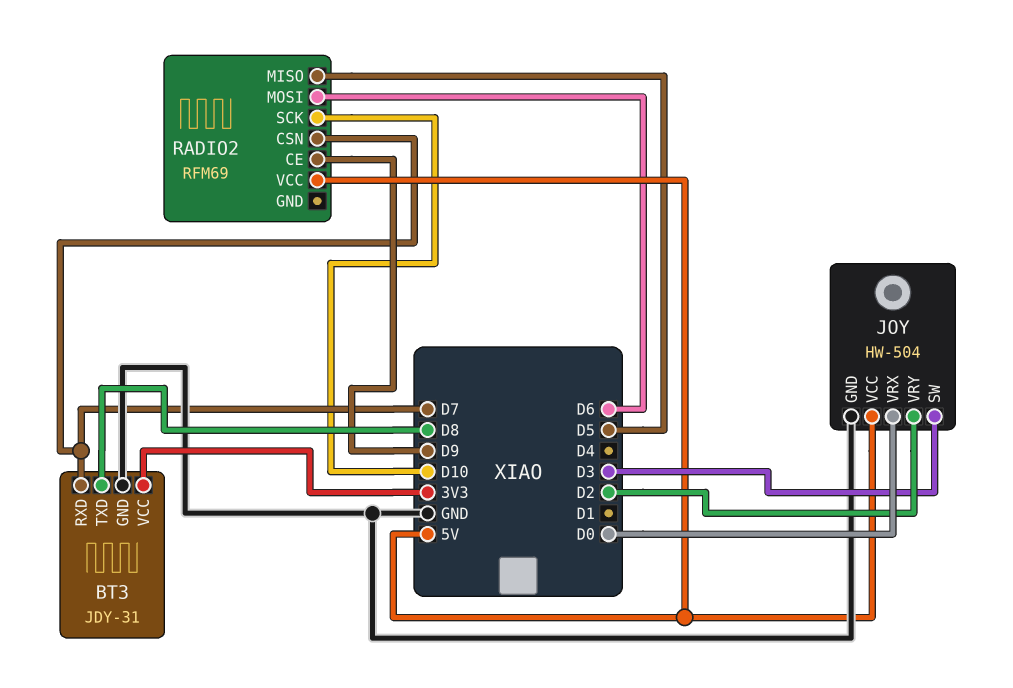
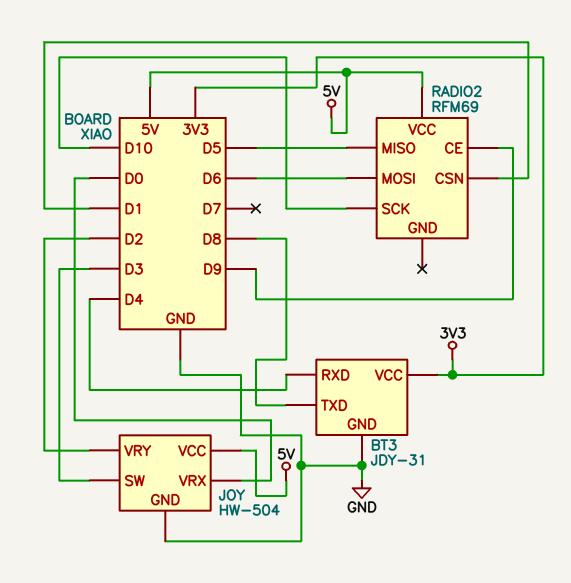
BT3 pin RXD: D7 -> D4
RADIO2 pin CSN: D7 -> D1

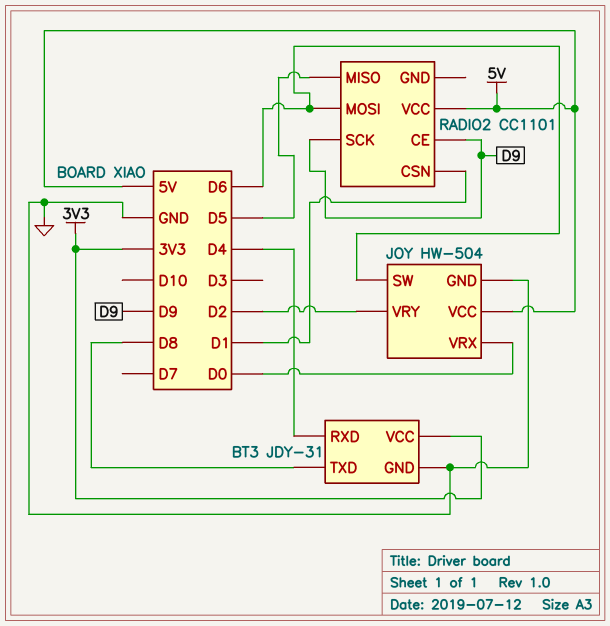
JOY pin SW: D3 -> D6
RADIO2: RFM69 -> CC1101
RADIO2 pin SCK: D10 -> D9

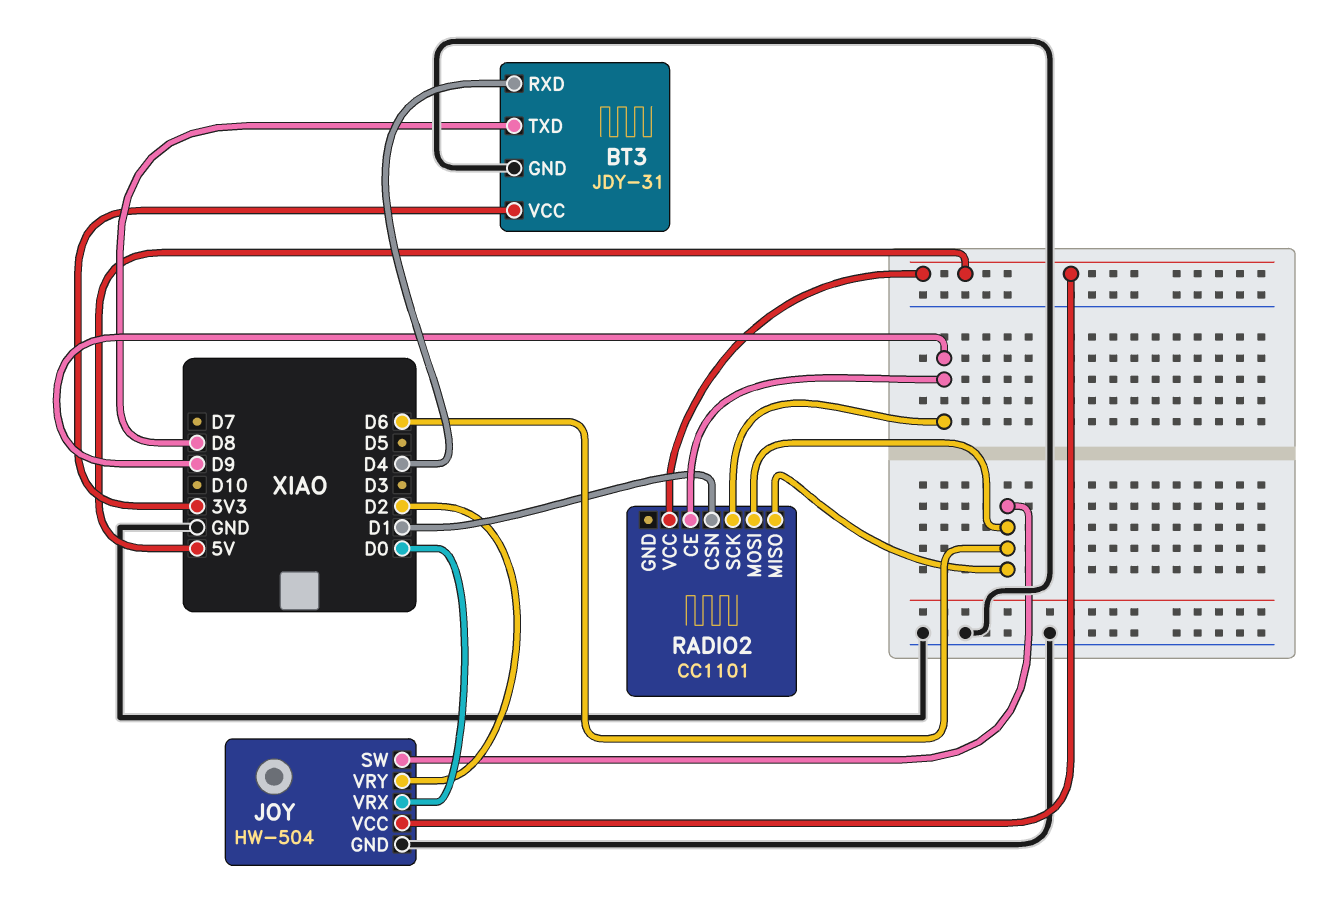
RADIO2 pin MISO: D5 -> D6

